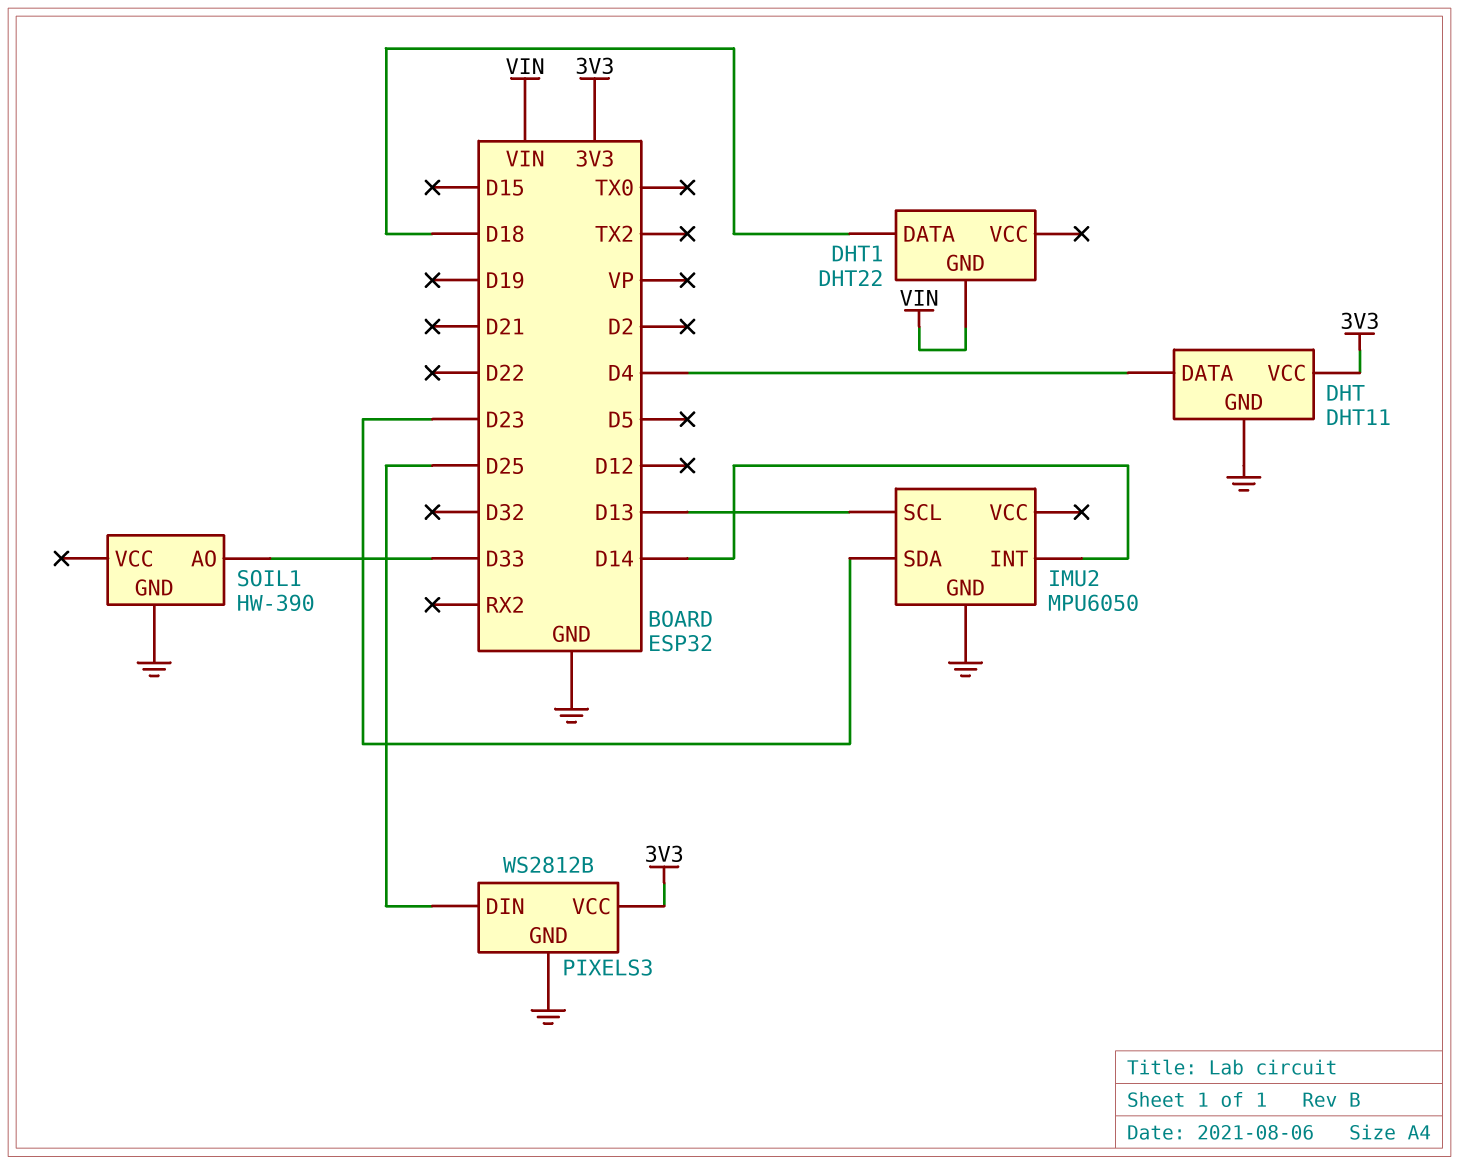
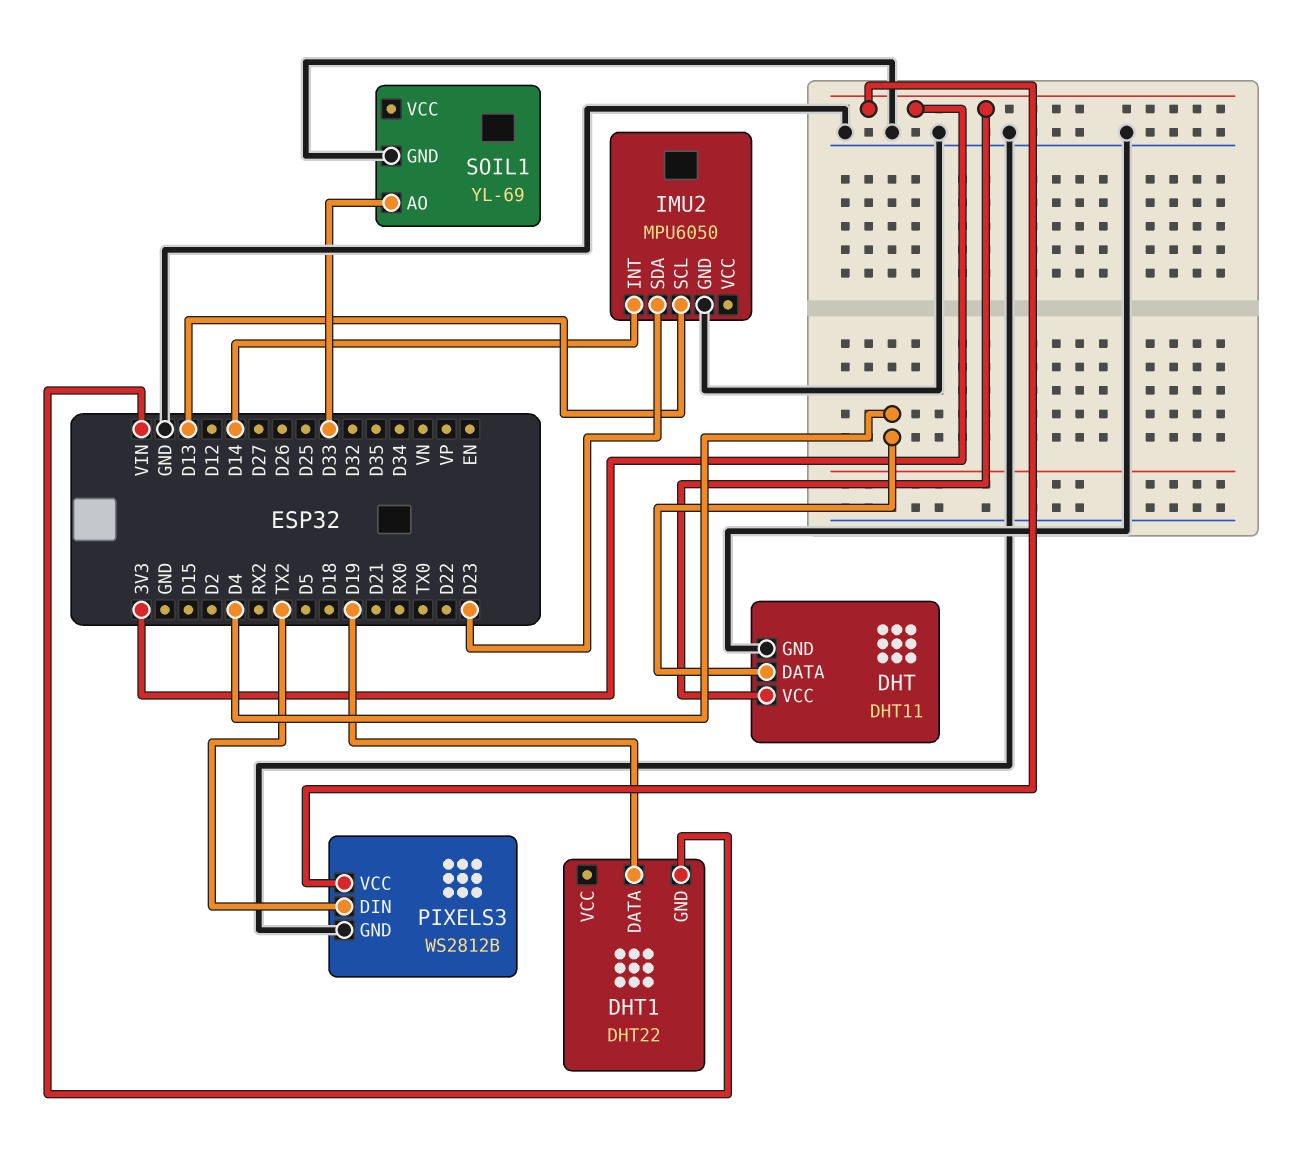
DHT1 pin DATA: D18 -> D19
PIXELS3 pin DIN: D25 -> TX2
SOIL1: HW-390 -> YL-69

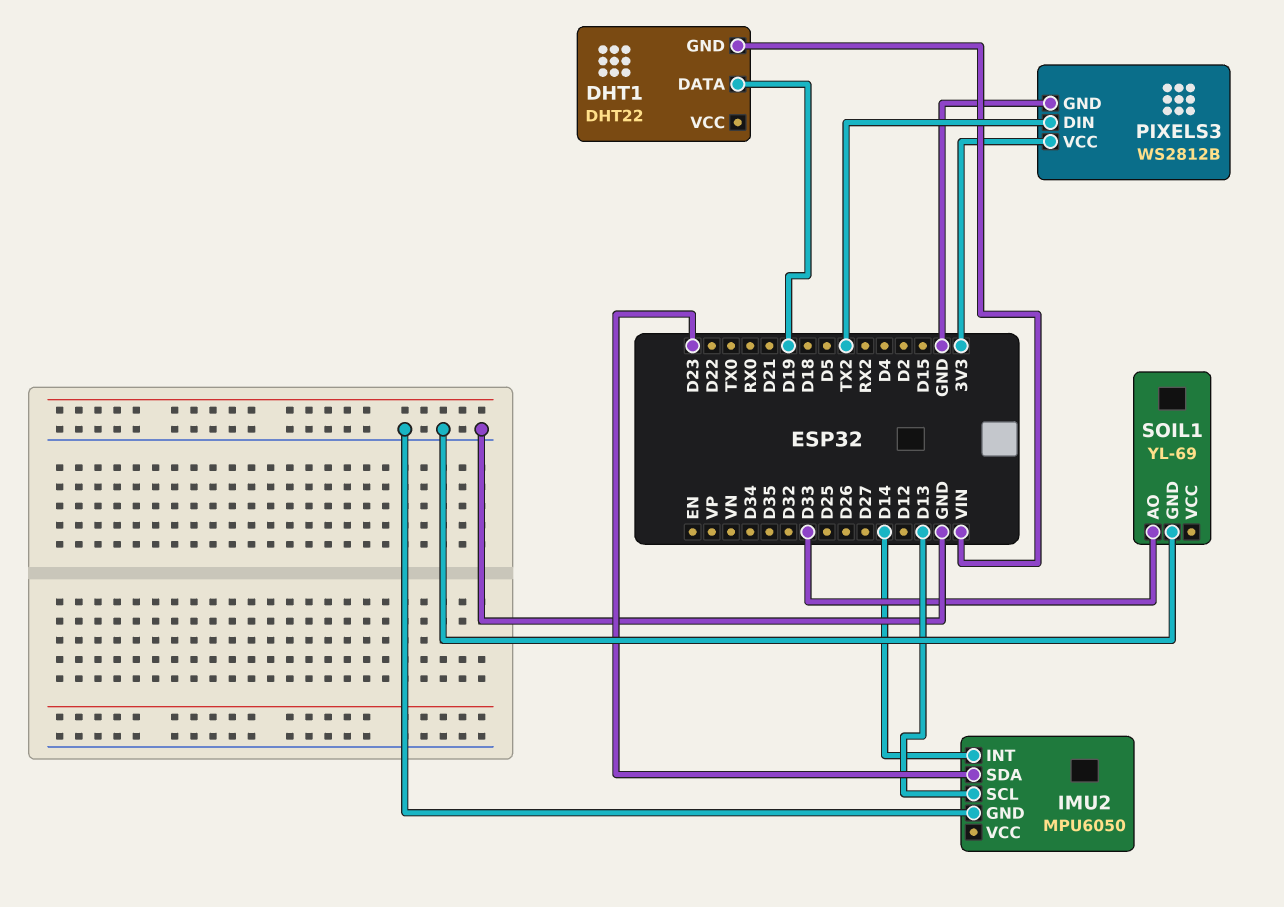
DHT: DHT11 -> none
DHT pin DATA: D4 -> none
DHT pin GND: GND -> none
DHT pin VCC: 3V3 -> none

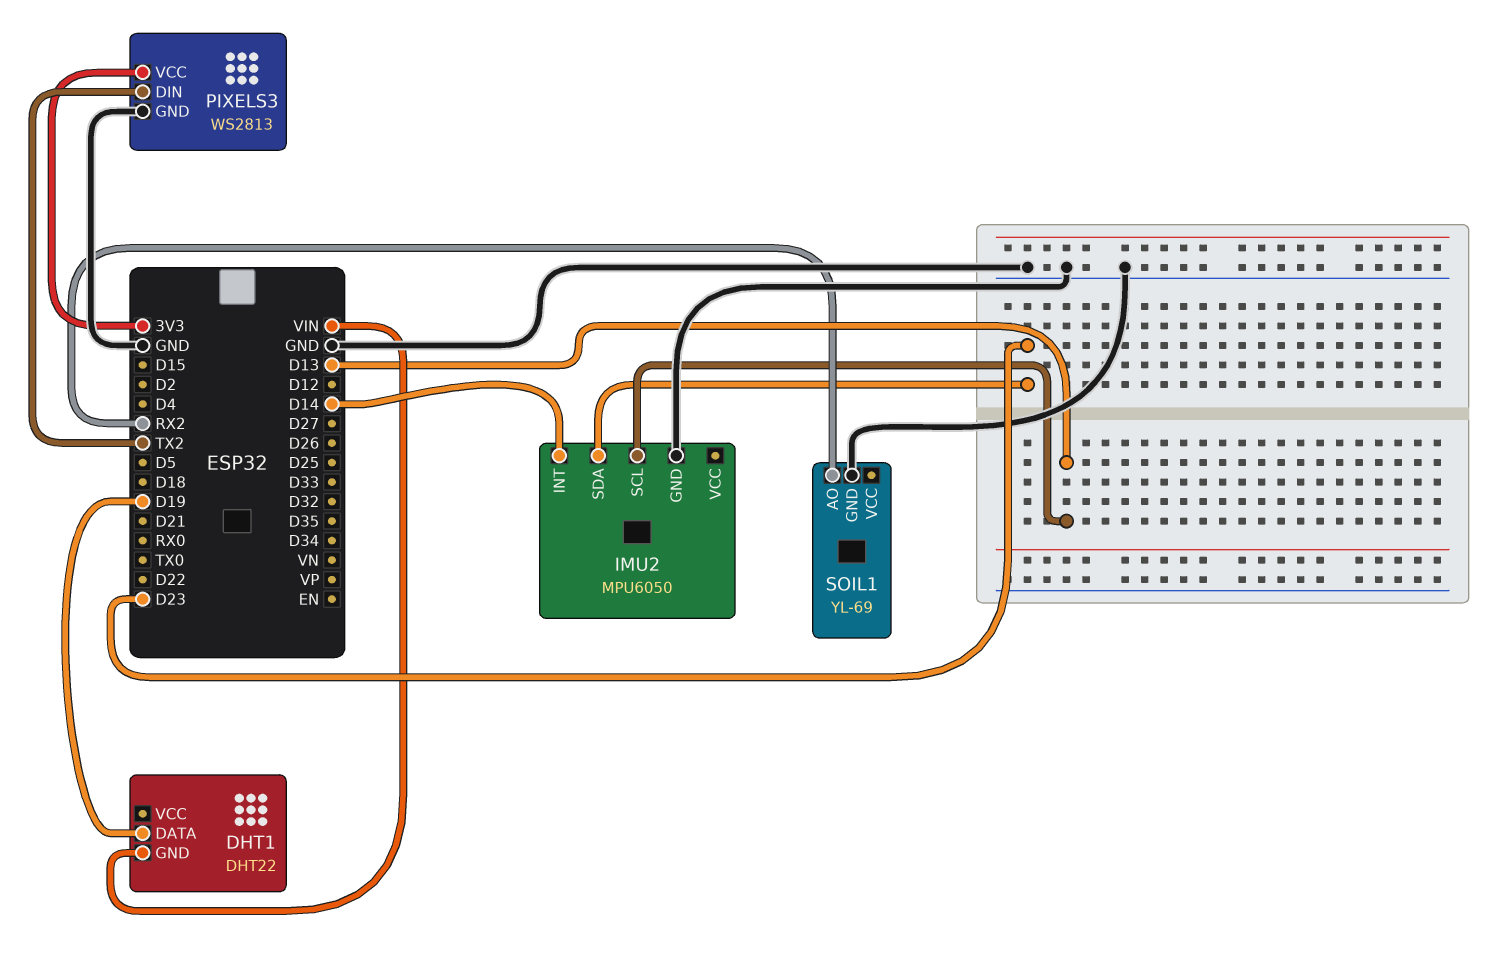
PIXELS3: WS2812B -> WS2813
SOIL1 pin AO: D33 -> RX2

